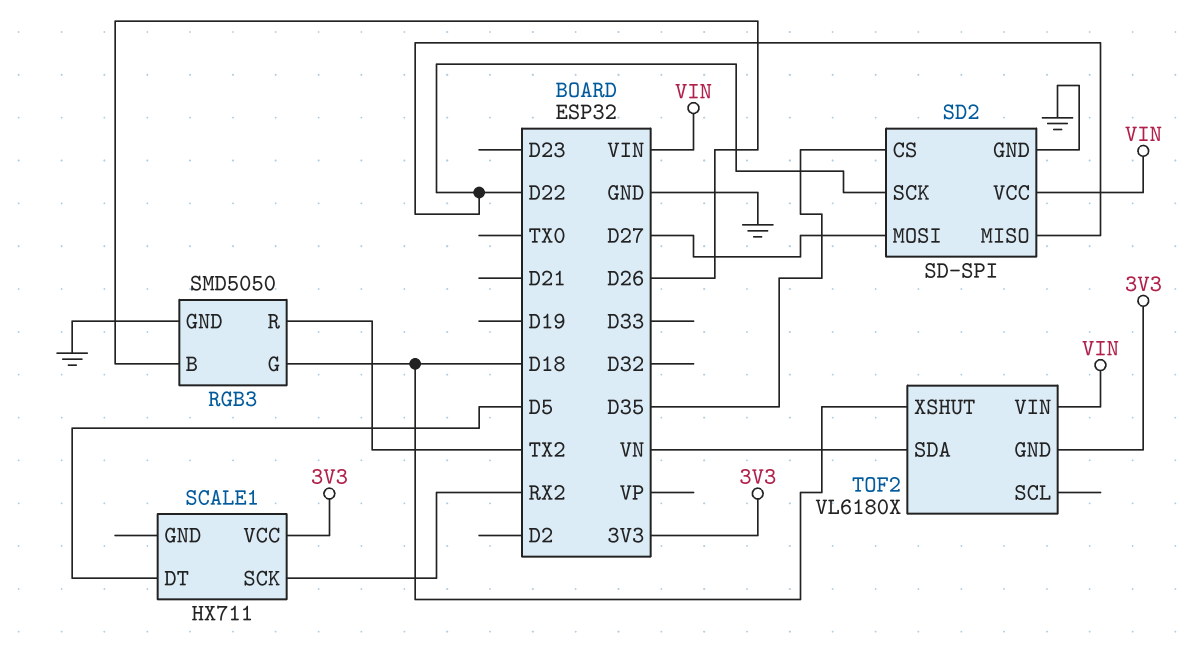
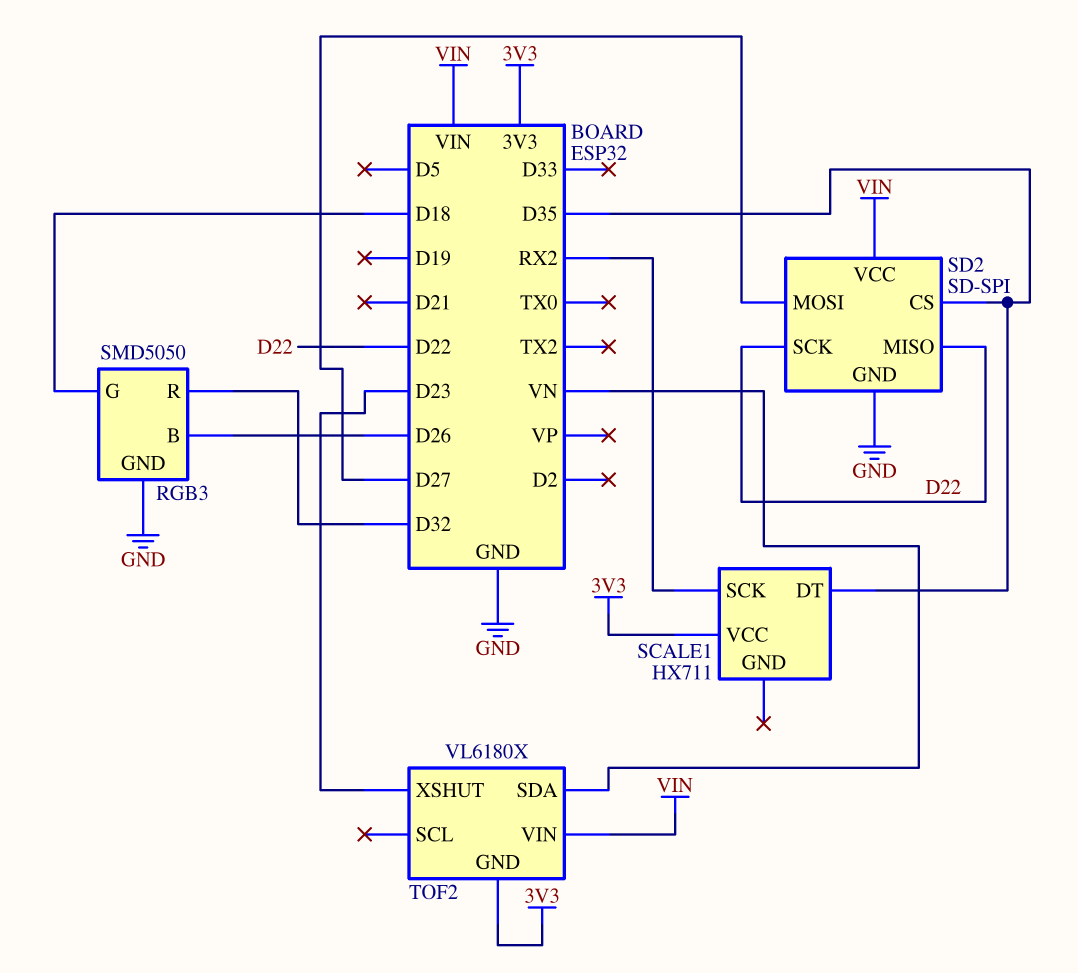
RGB3 pin R: TX2 -> D32
SCALE1 pin DT: D5 -> D35
TOF2 pin XSHUT: D18 -> D23

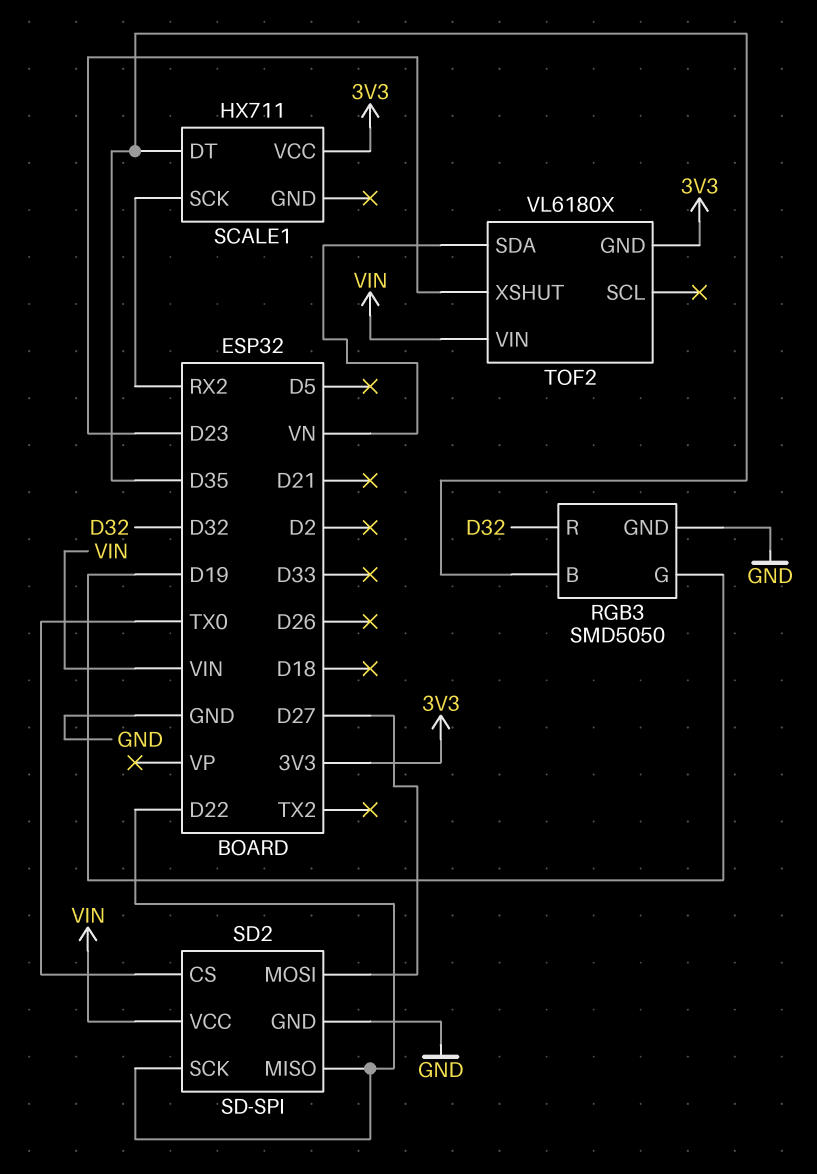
RGB3 pin B: D26 -> D35
RGB3 pin G: D18 -> D19
SD2 pin CS: D35 -> TX0

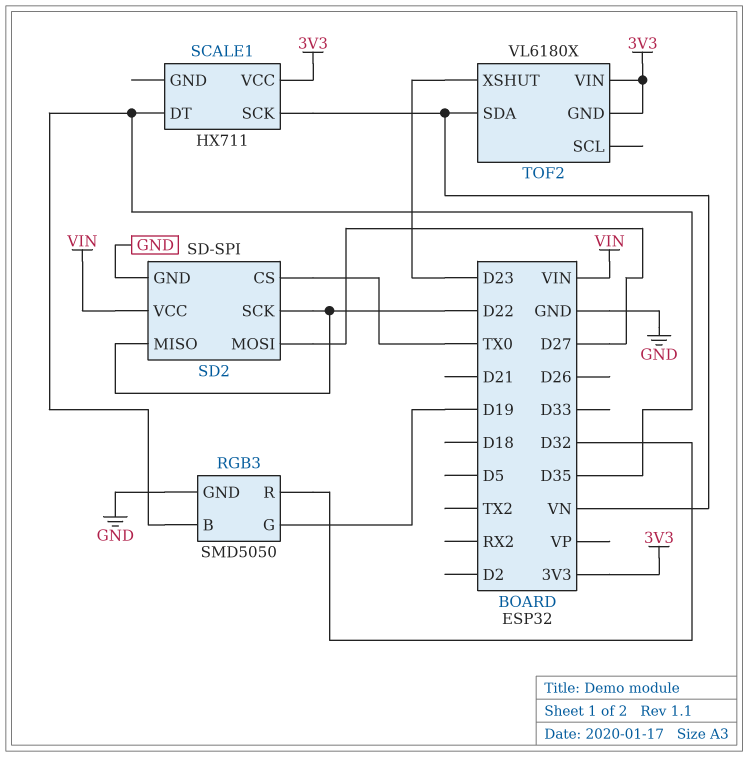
SCALE1 pin SCK: RX2 -> VN
TOF2 pin VIN: VIN -> 3V3

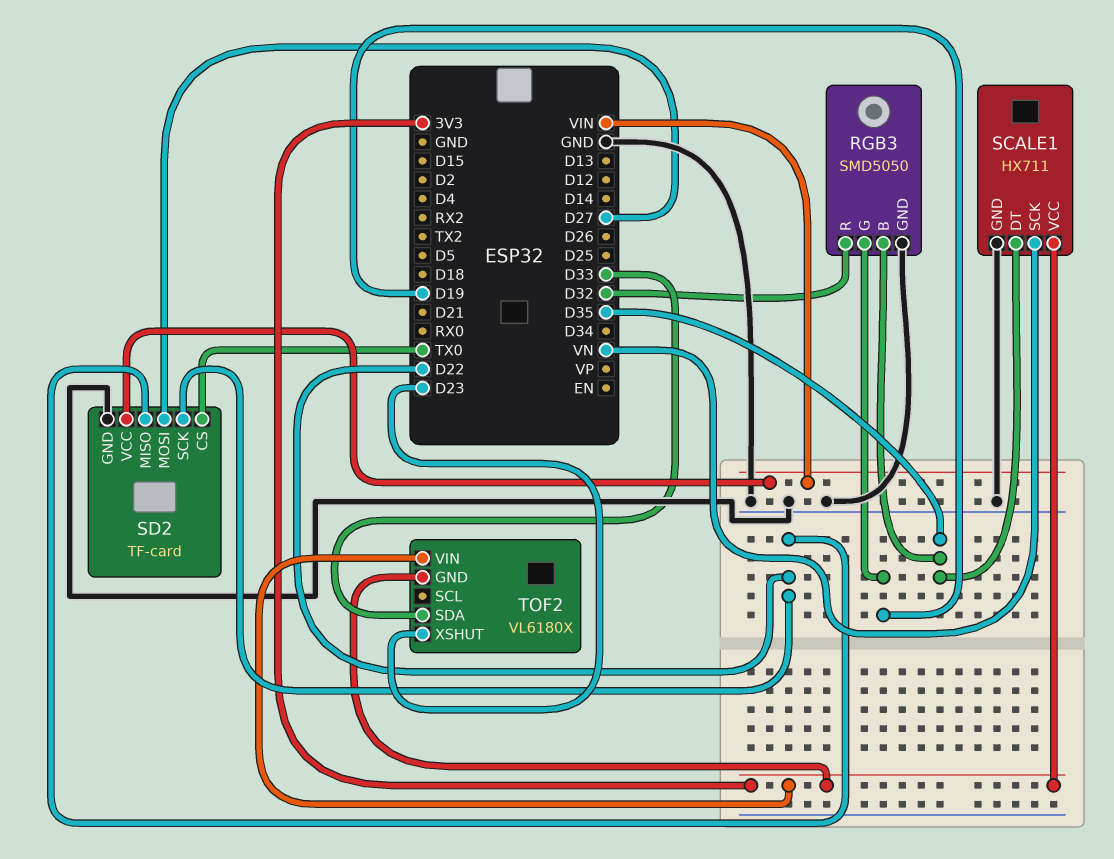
SCALE1 pin GND: none -> GND
SD2: SD-SPI -> TF-card
TOF2 pin SDA: VN -> D33

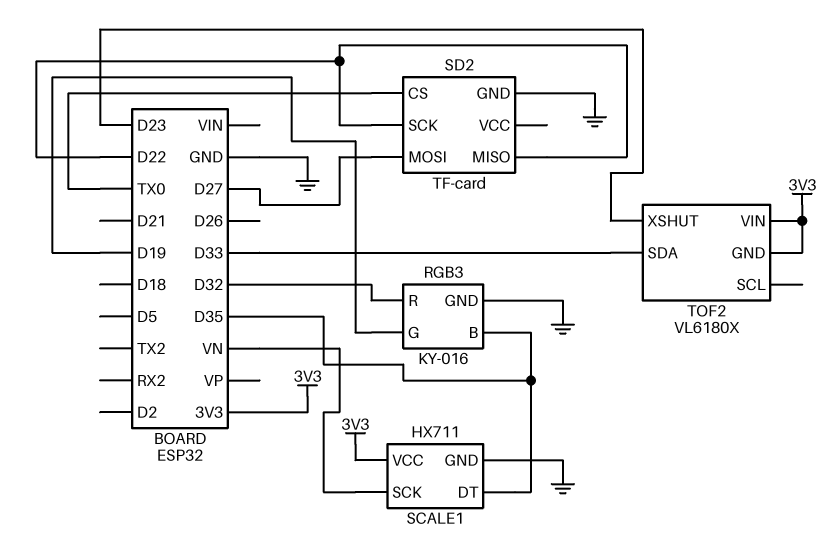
RGB3: SMD5050 -> KY-016
SD2 pin VCC: VIN -> none

